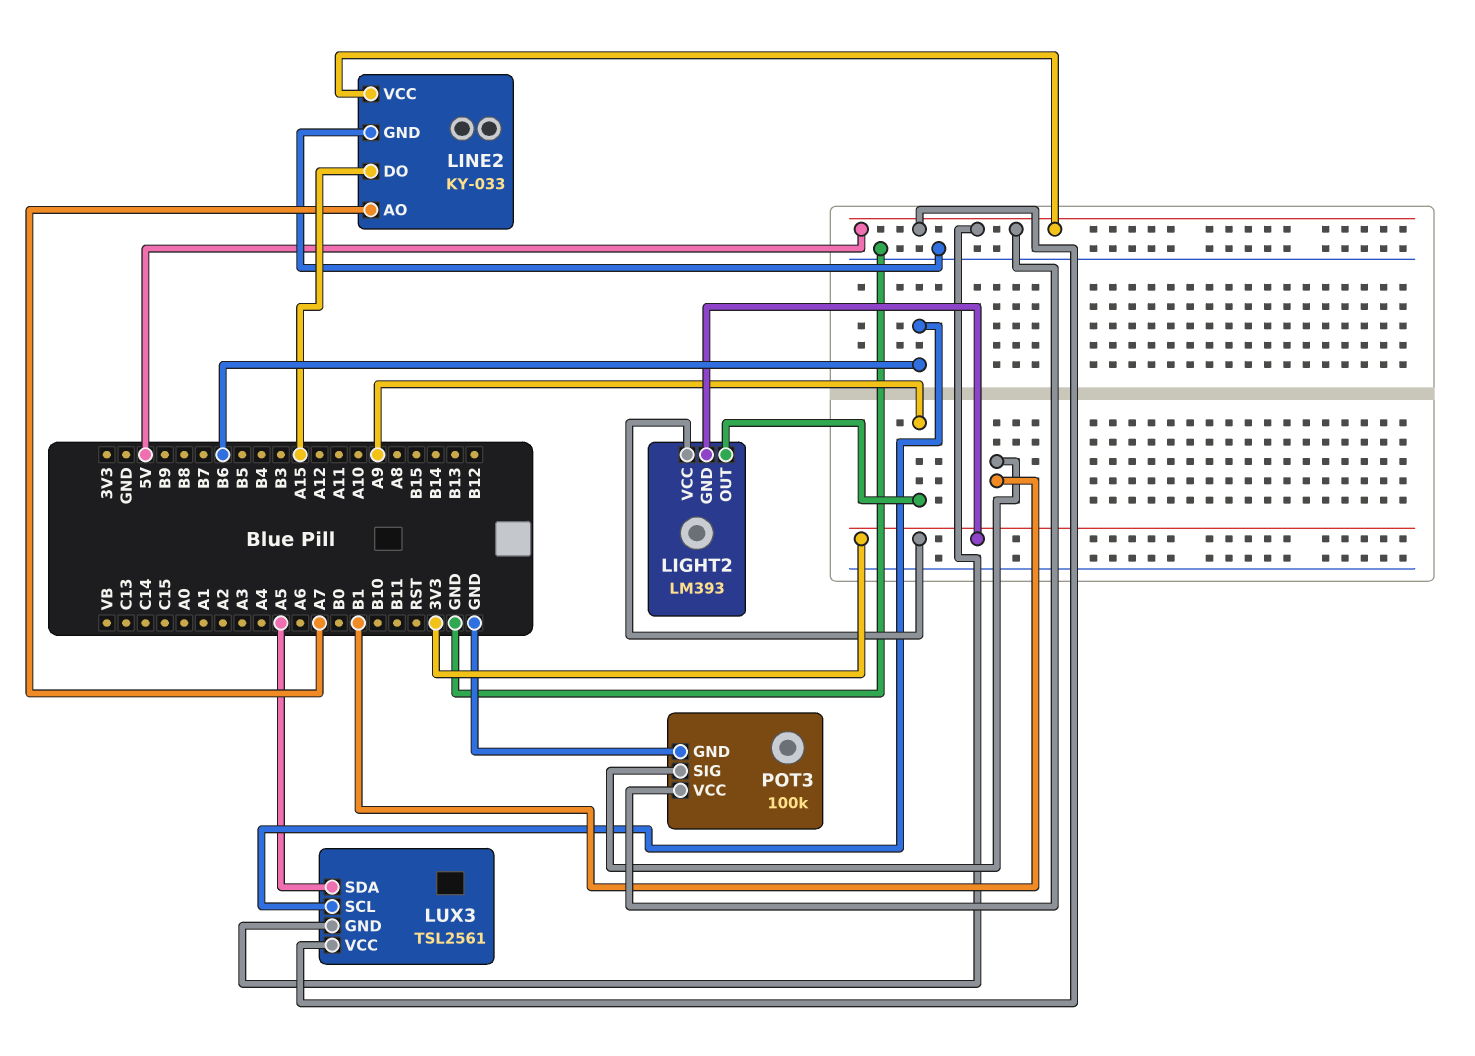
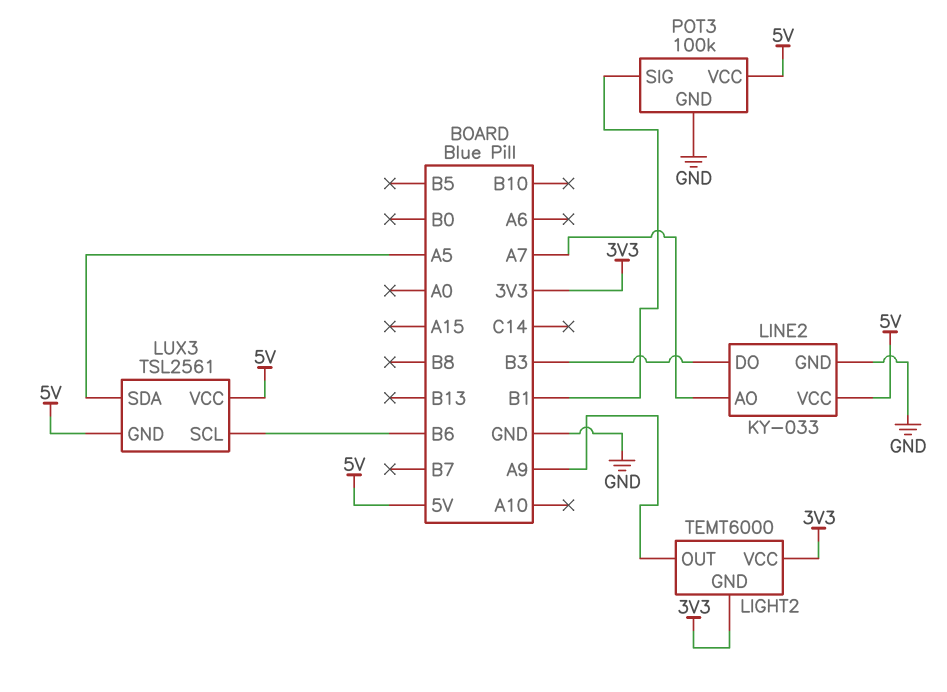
LIGHT2: LM393 -> TEMT6000
LINE2 pin DO: A15 -> B3

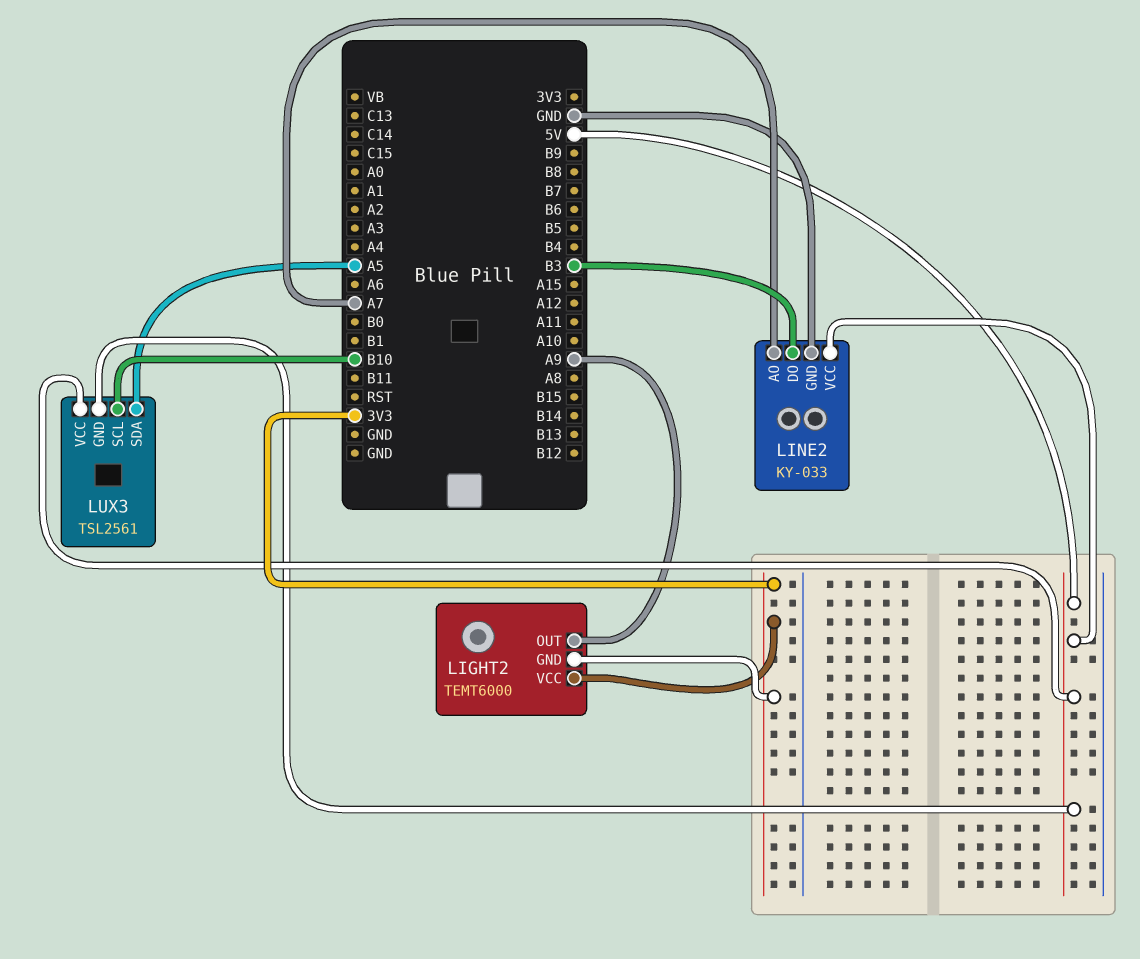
LUX3 pin SCL: B6 -> B10
POT3: 100k -> none
POT3 pin GND: GND -> none
POT3 pin SIG: B1 -> none
POT3 pin VCC: 5V -> none

